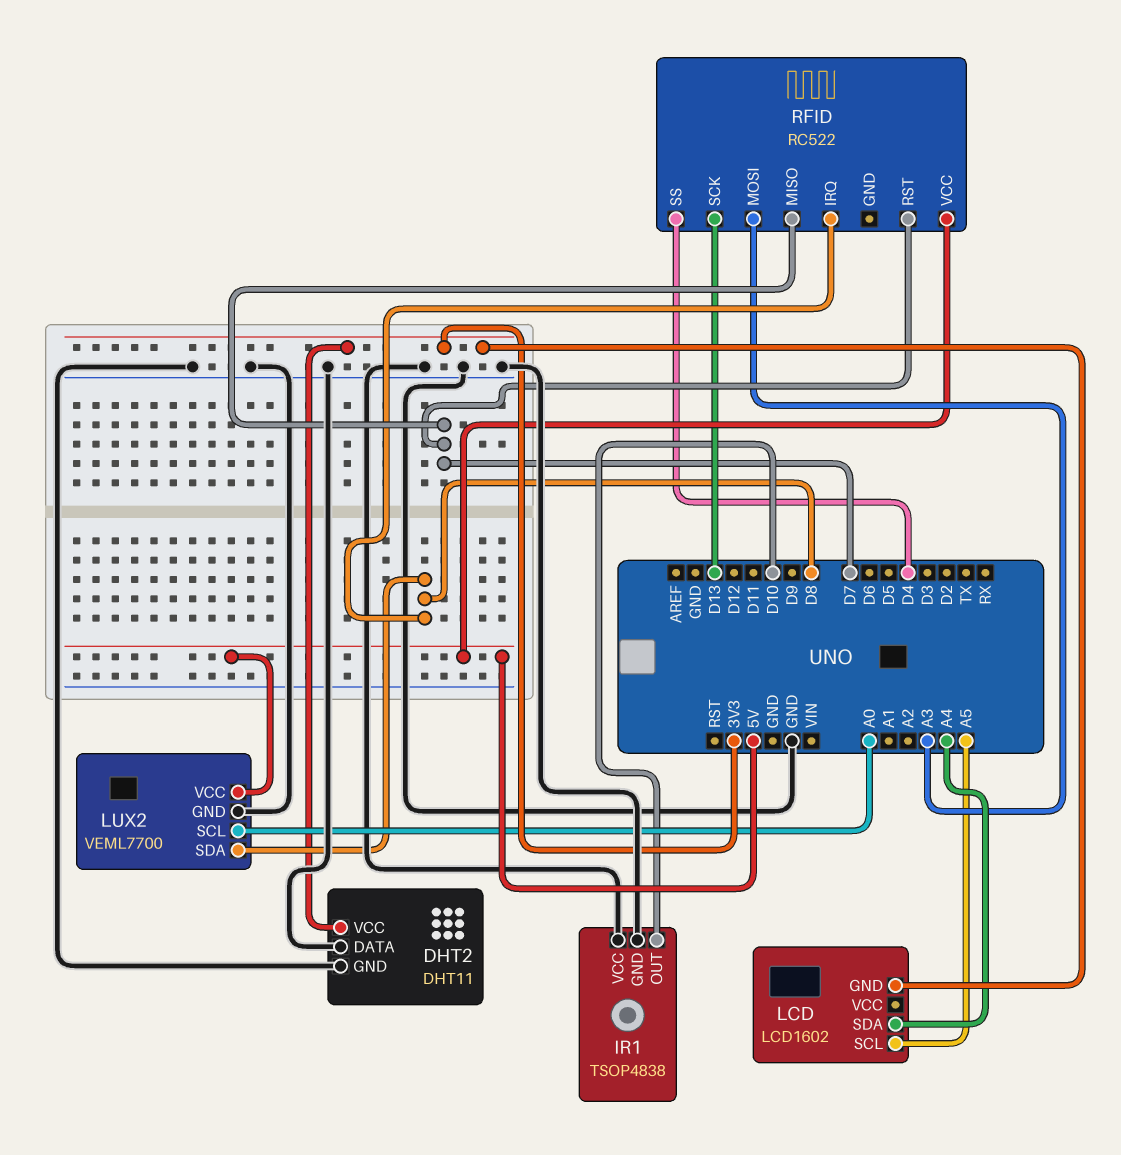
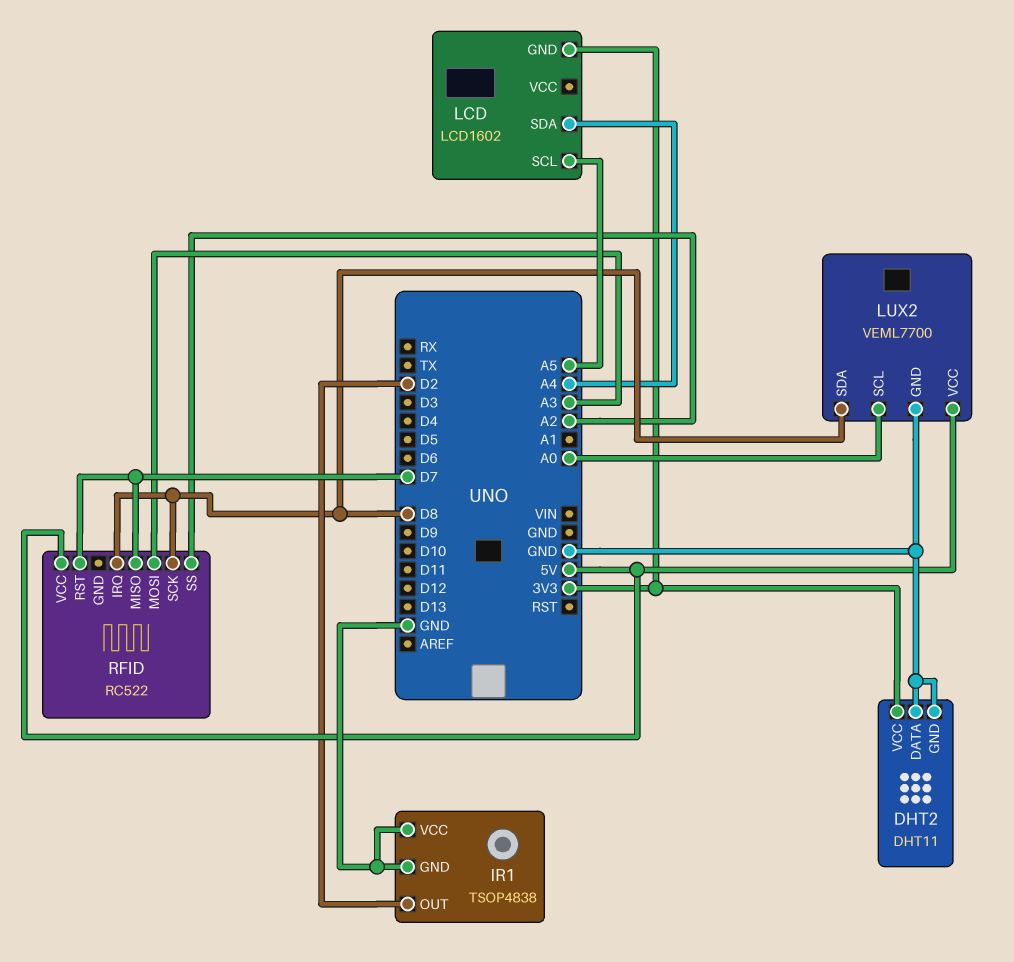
IR1 pin OUT: D10 -> D2
RFID pin SCK: D13 -> D8
RFID pin SS: D4 -> A2

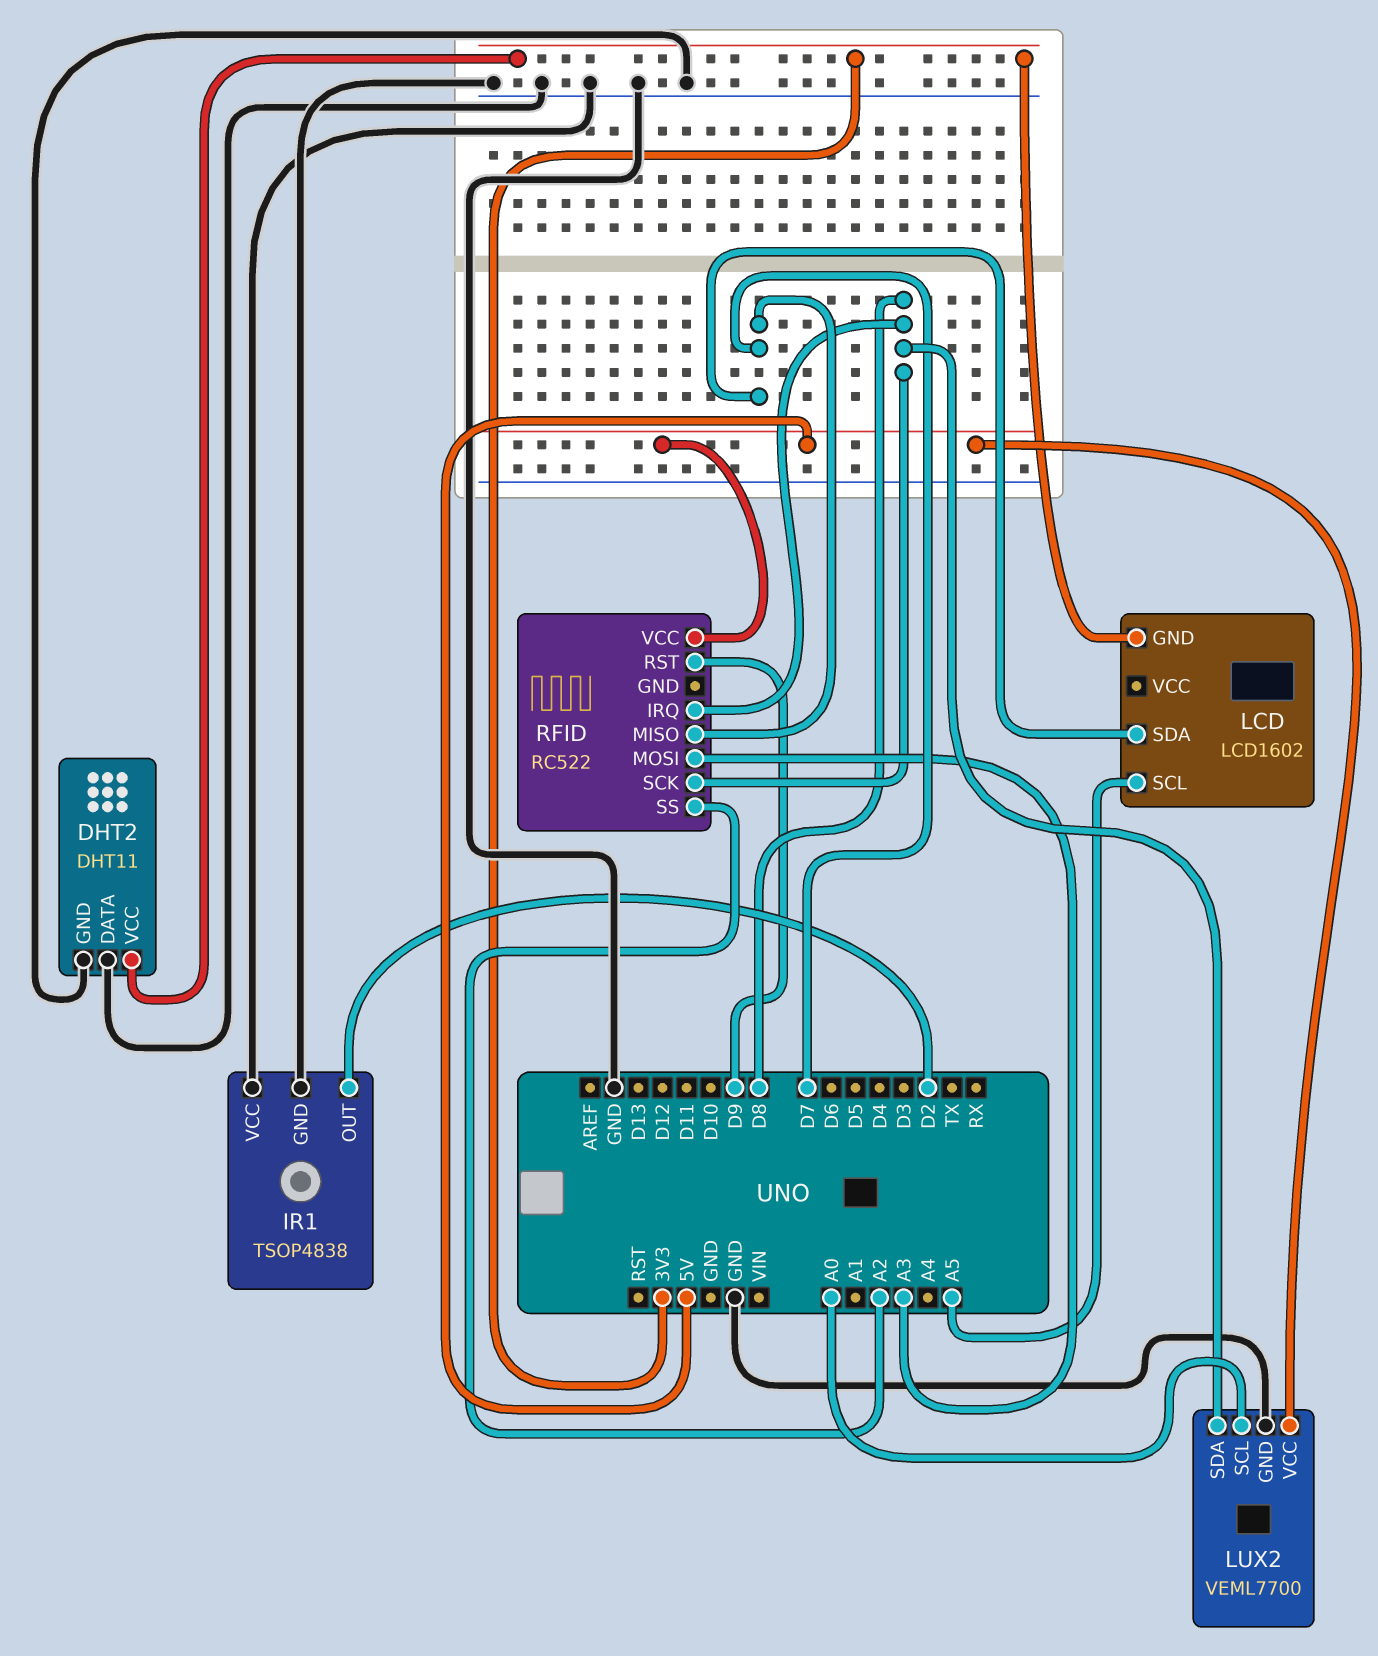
LCD pin SDA: A4 -> D7
RFID pin RST: D7 -> D9

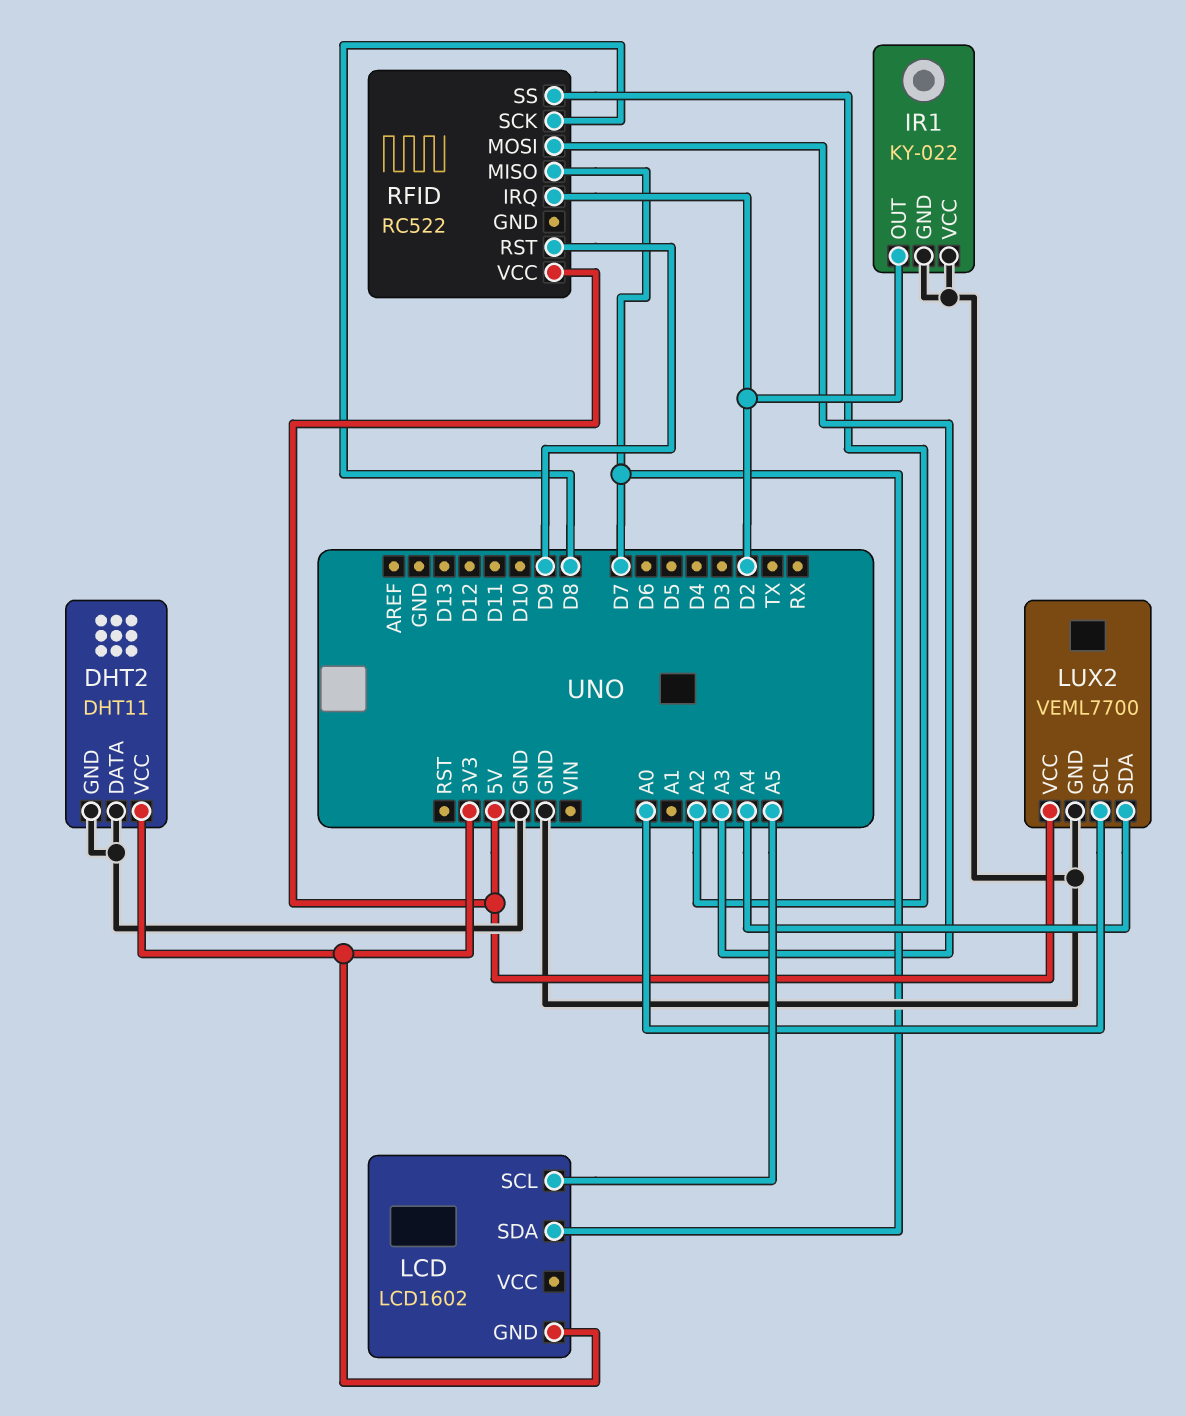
IR1: TSOP4838 -> KY-022
LUX2 pin SDA: D8 -> A4
RFID pin IRQ: D8 -> D2

